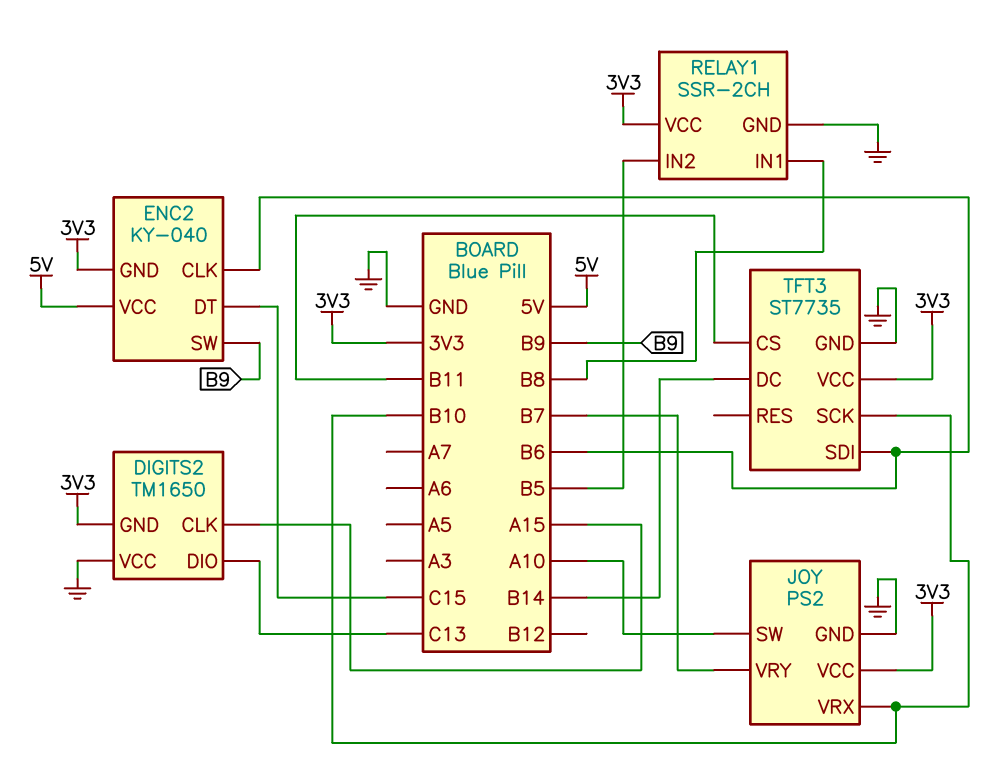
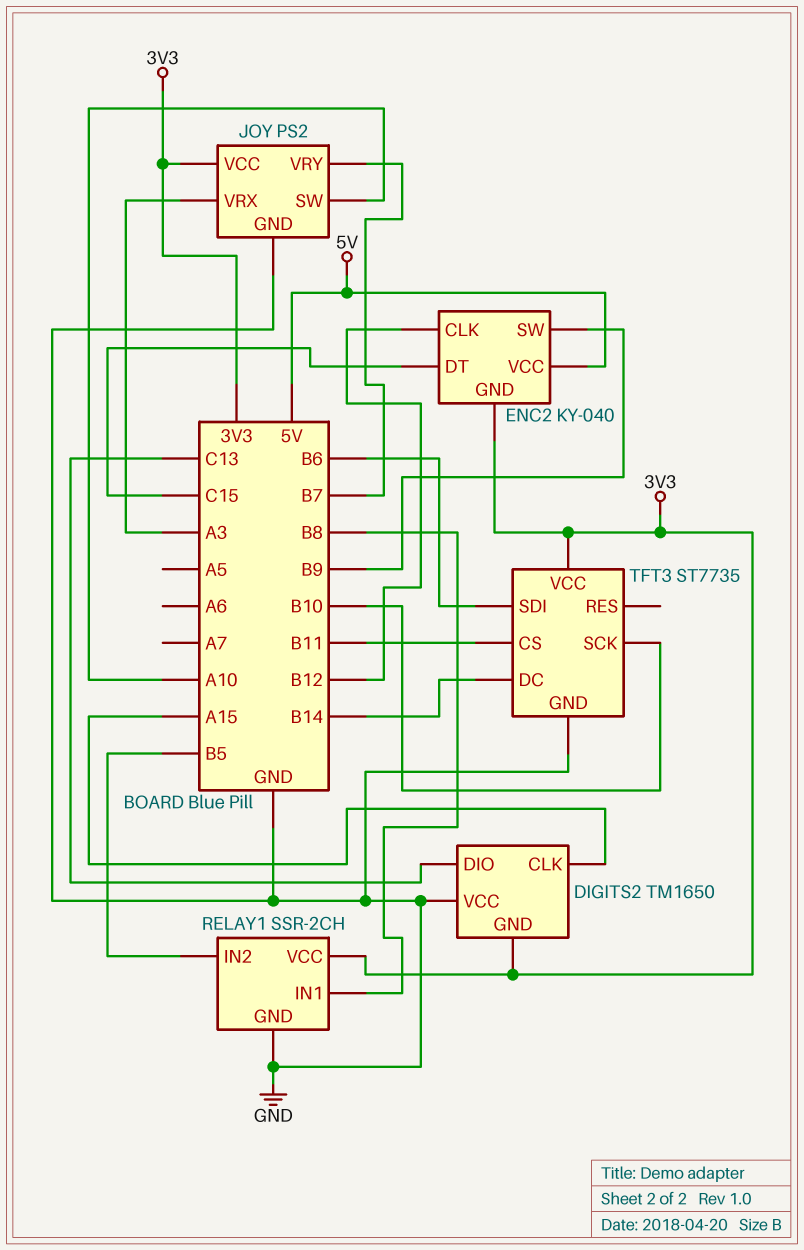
ENC2 pin CLK: B6 -> B12
JOY pin VRX: B10 -> A3

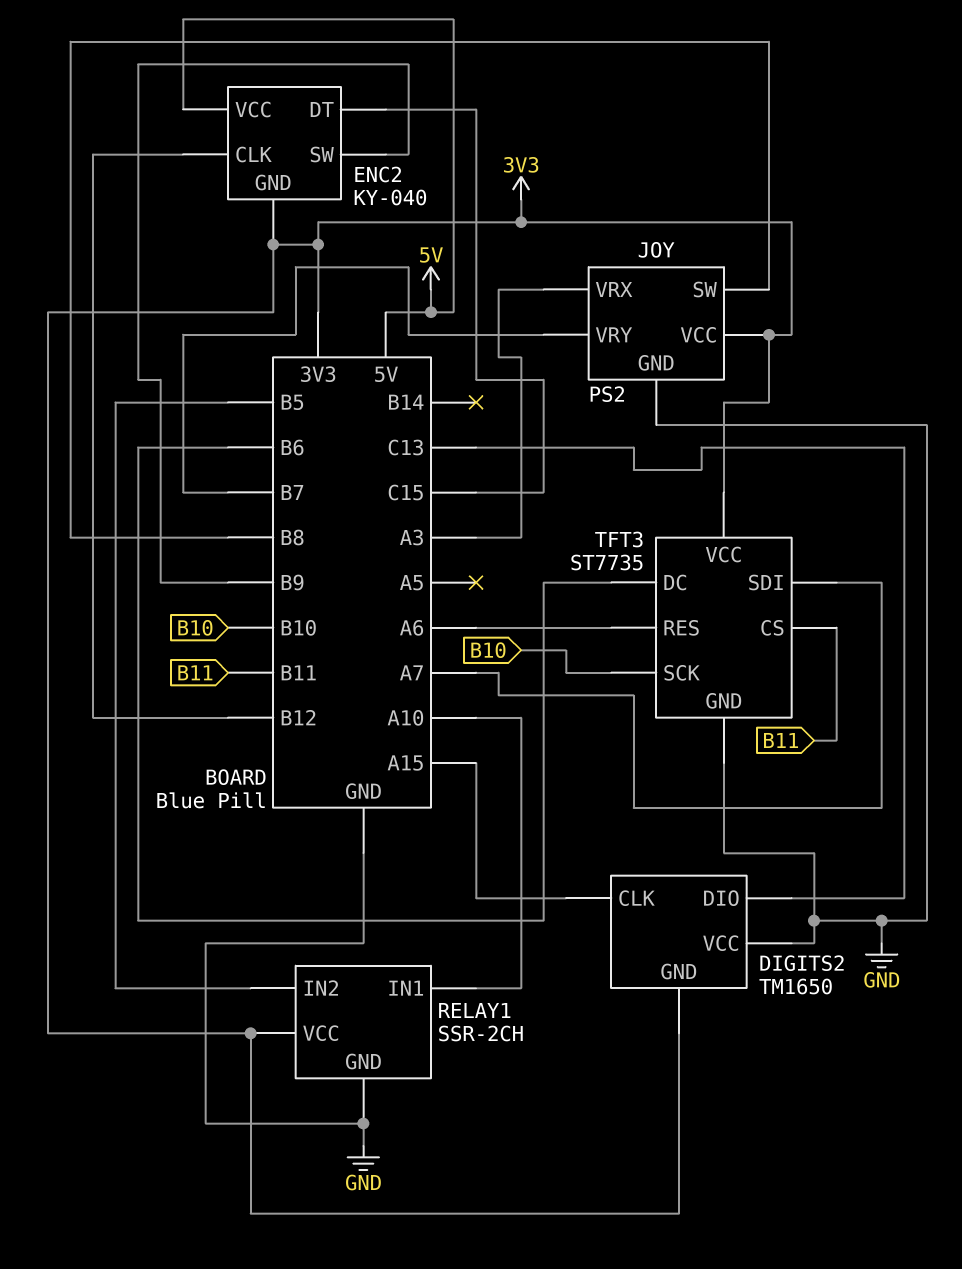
JOY pin SW: A10 -> B8
RELAY1 pin IN1: B8 -> A10
TFT3 pin DC: B14 -> B6
TFT3 pin RES: none -> A6
TFT3 pin SDI: B6 -> A7

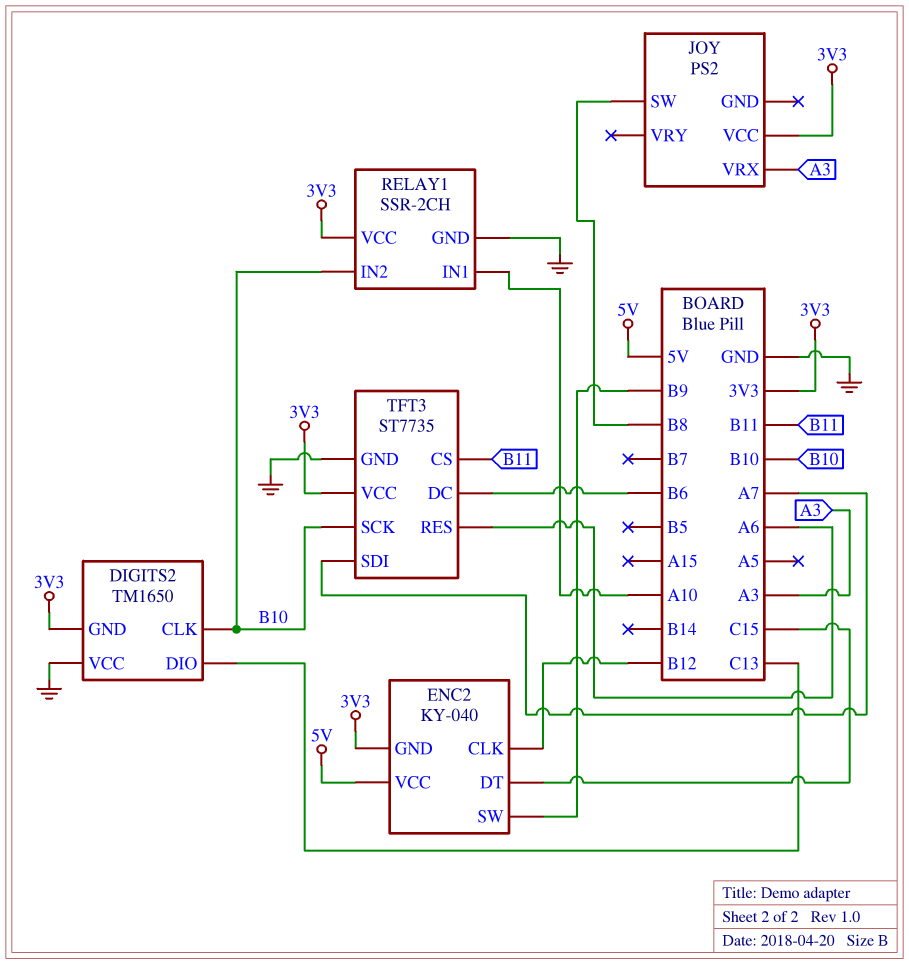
DIGITS2 pin CLK: A15 -> B10
JOY pin GND: GND -> none
JOY pin VRY: B7 -> none
RELAY1 pin IN2: B5 -> B10

